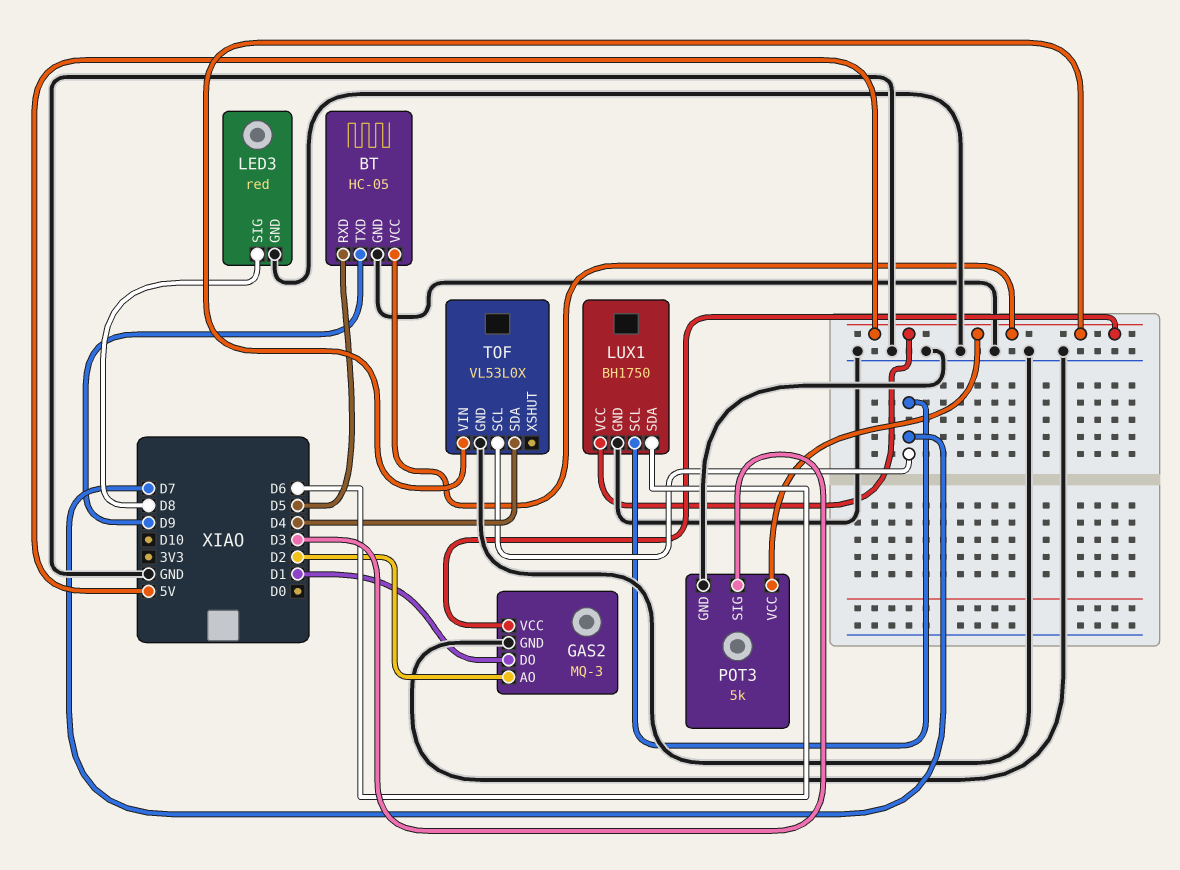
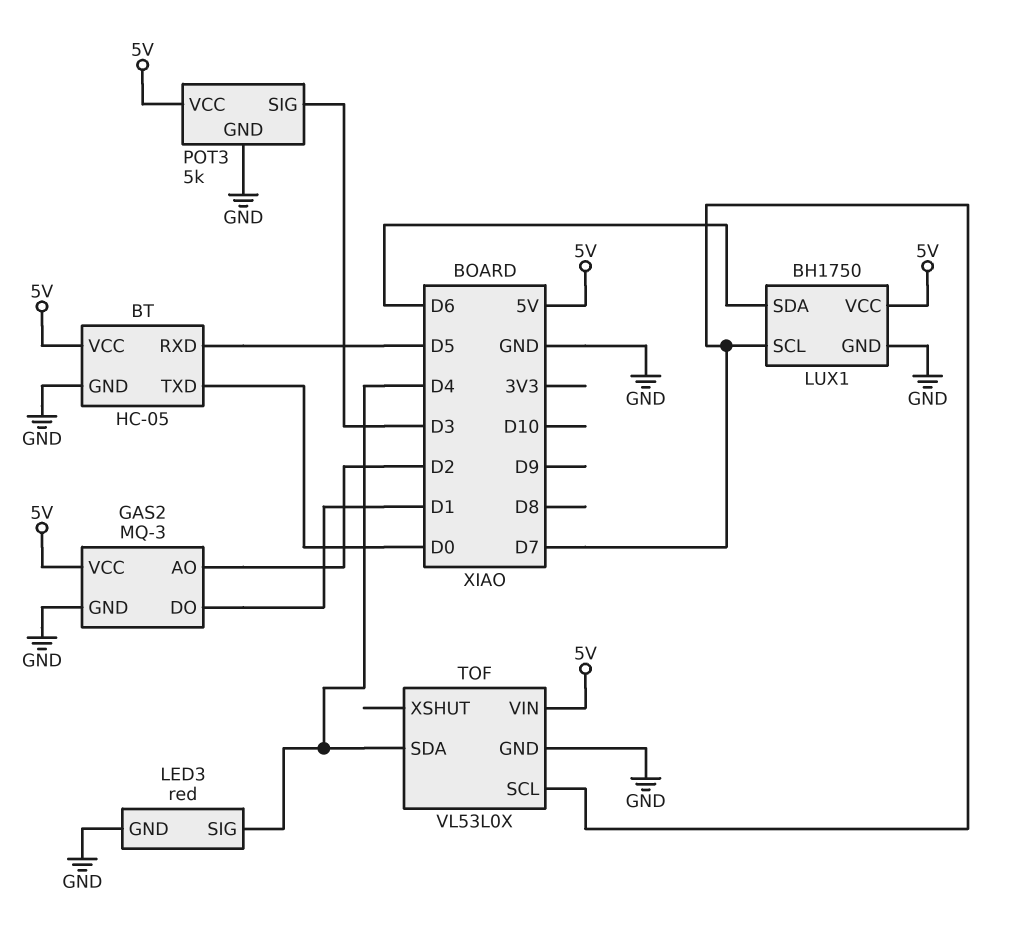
BT pin TXD: D9 -> D0
LED3 pin SIG: D8 -> D4

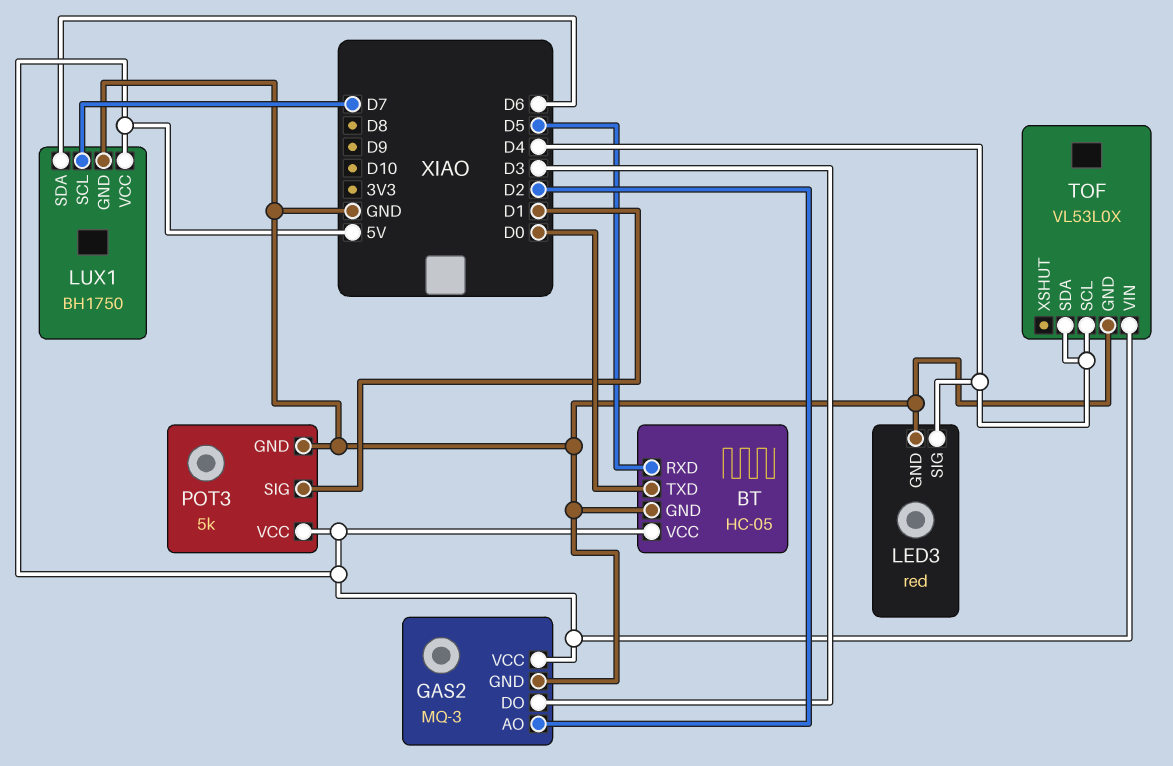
GAS2 pin DO: D1 -> D3
POT3 pin SIG: D3 -> D1
TOF pin SCL: D7 -> D4

